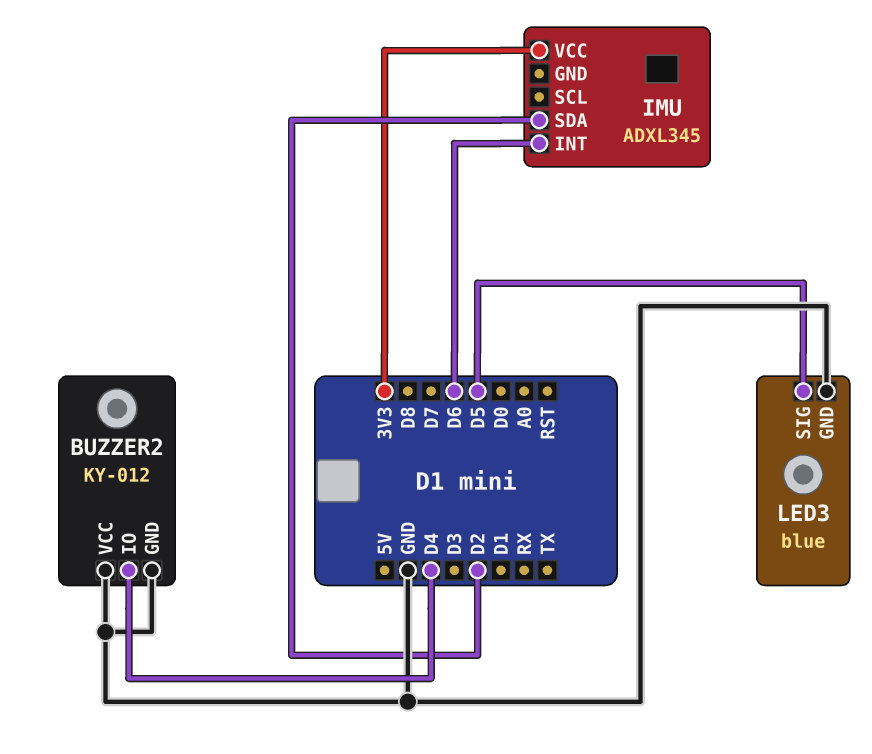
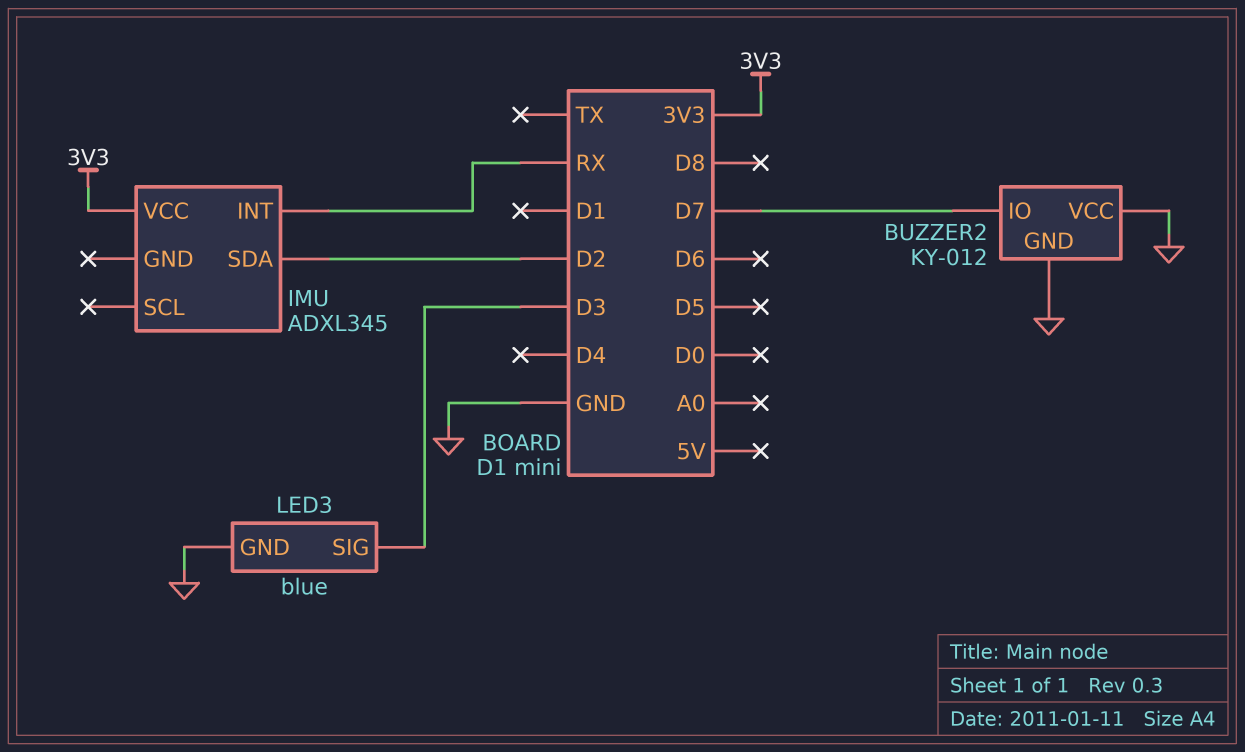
BUZZER2 pin IO: D4 -> D7
IMU pin INT: D6 -> RX
LED3 pin SIG: D5 -> D3

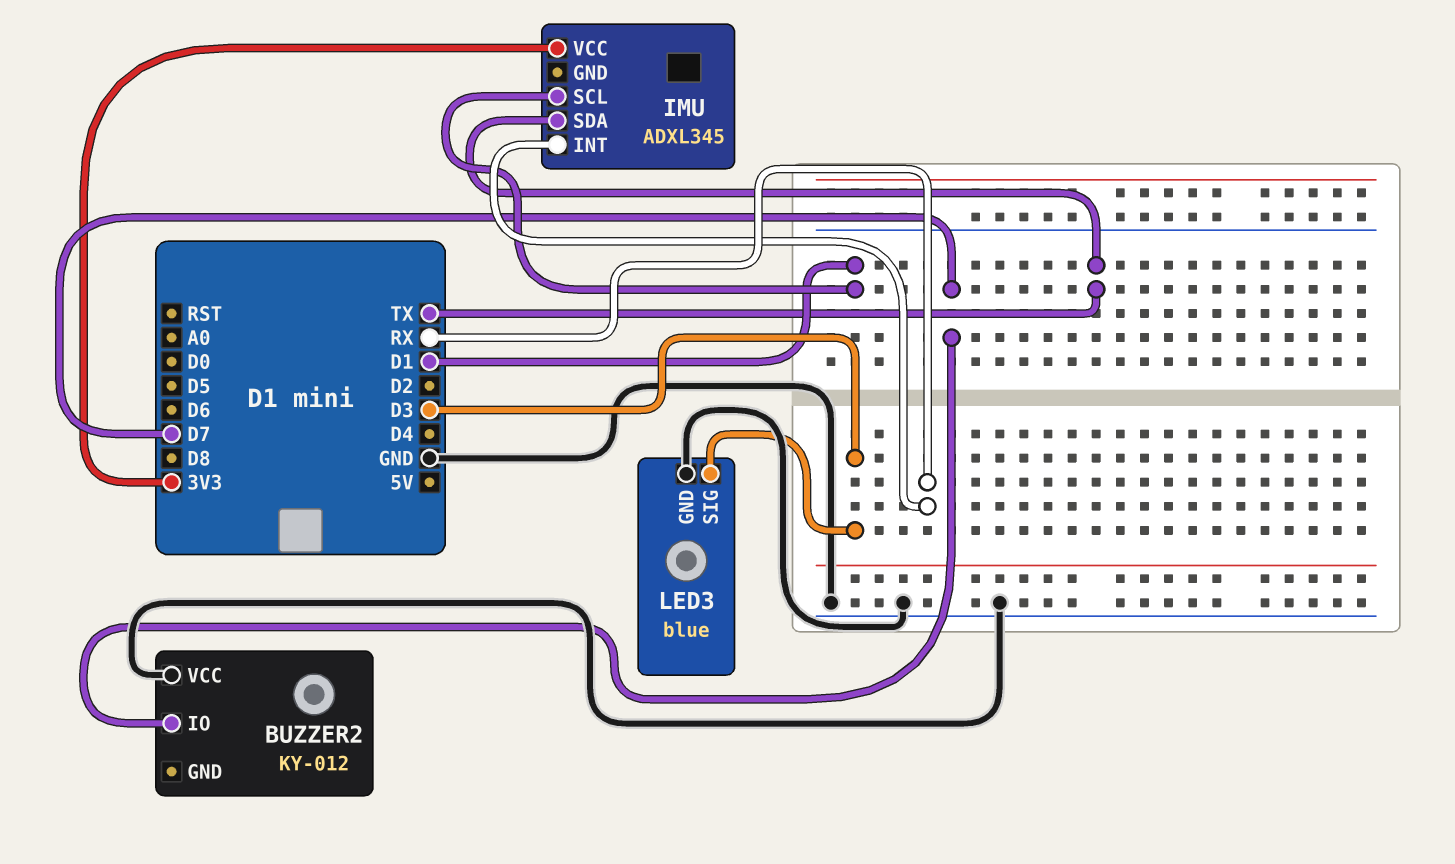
BUZZER2 pin GND: GND -> none
IMU pin SCL: none -> D1
IMU pin SDA: D2 -> TX

